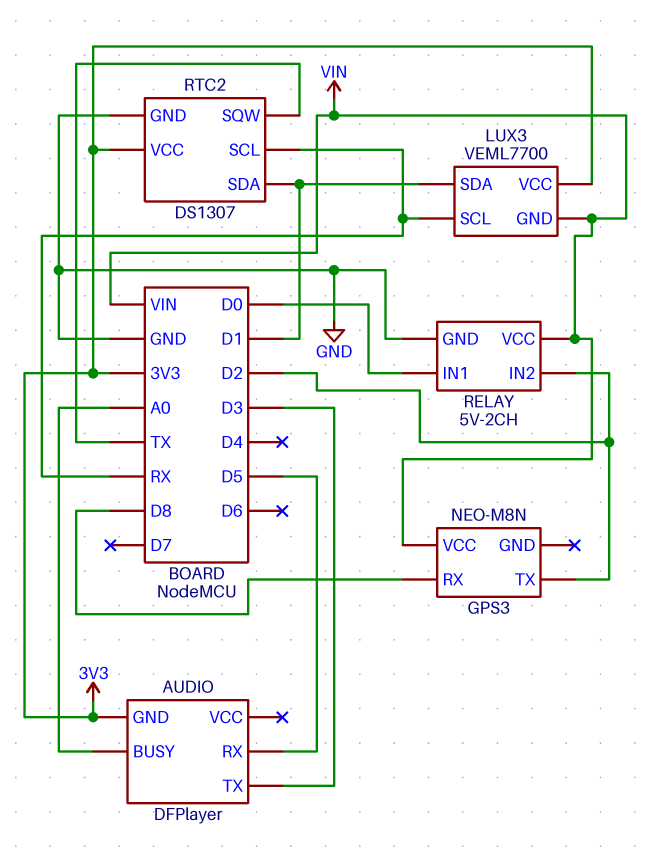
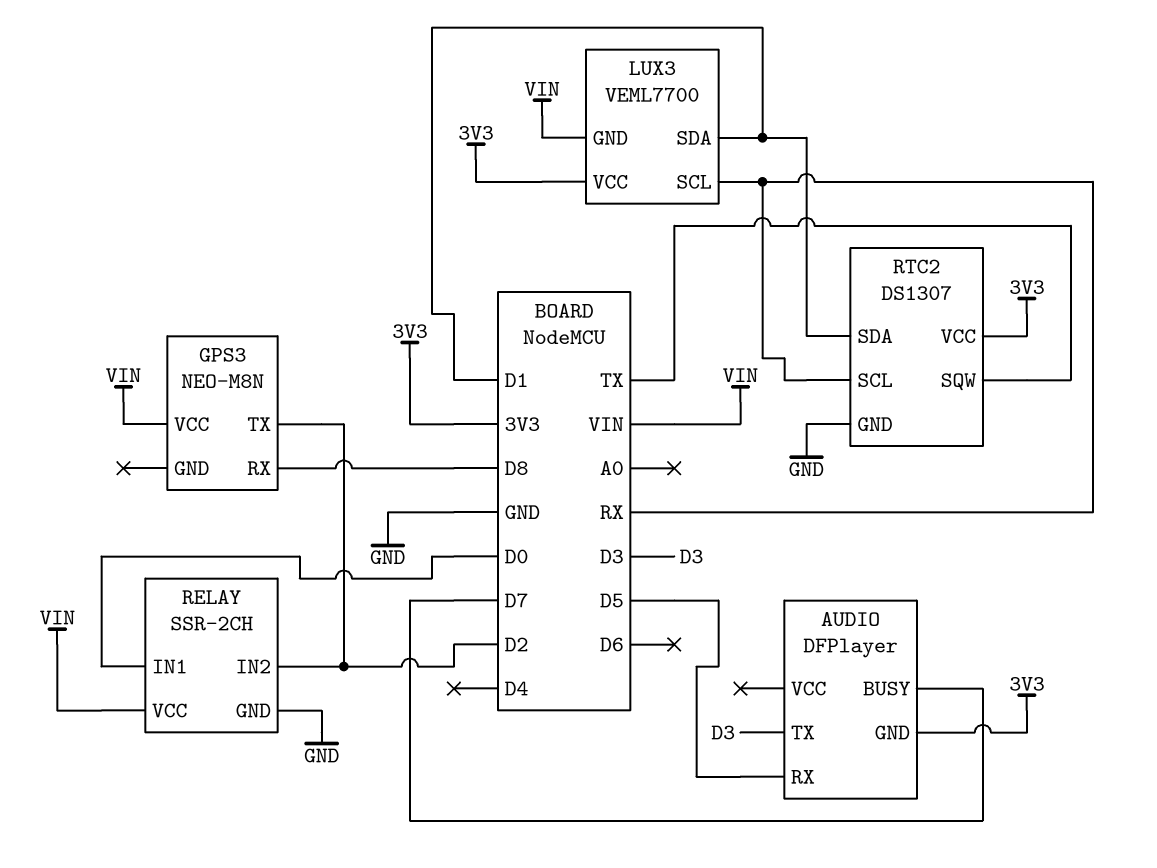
AUDIO pin BUSY: A0 -> D7
RELAY: 5V-2CH -> SSR-2CH

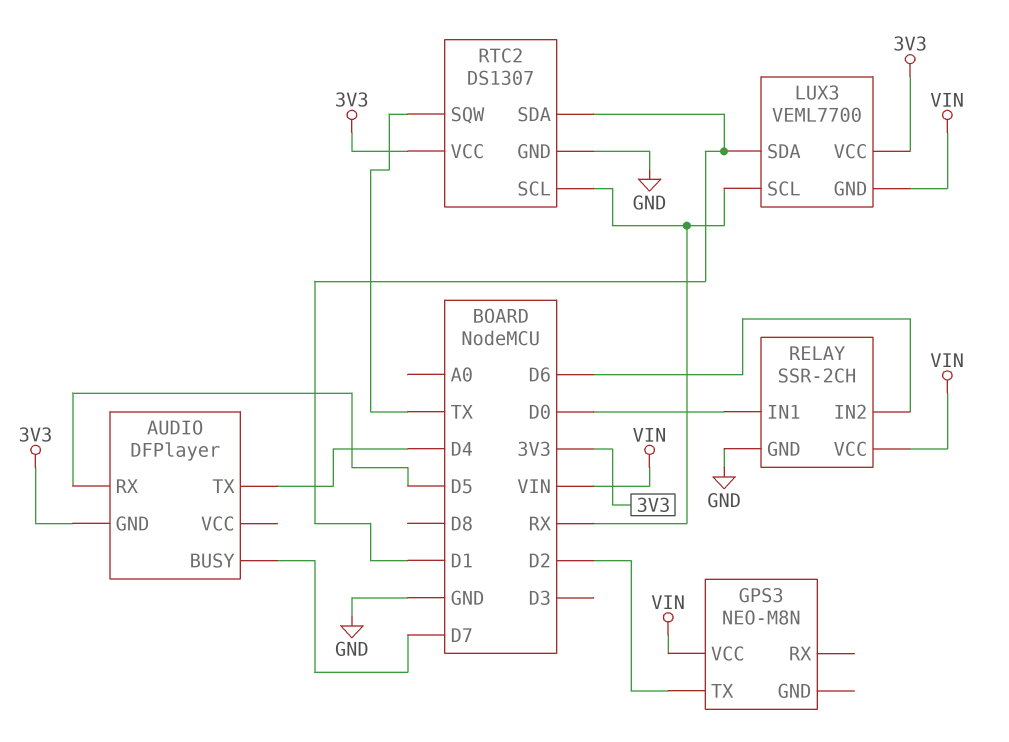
AUDIO pin TX: D3 -> D4
GPS3 pin RX: D8 -> none
RELAY pin IN2: D2 -> D6

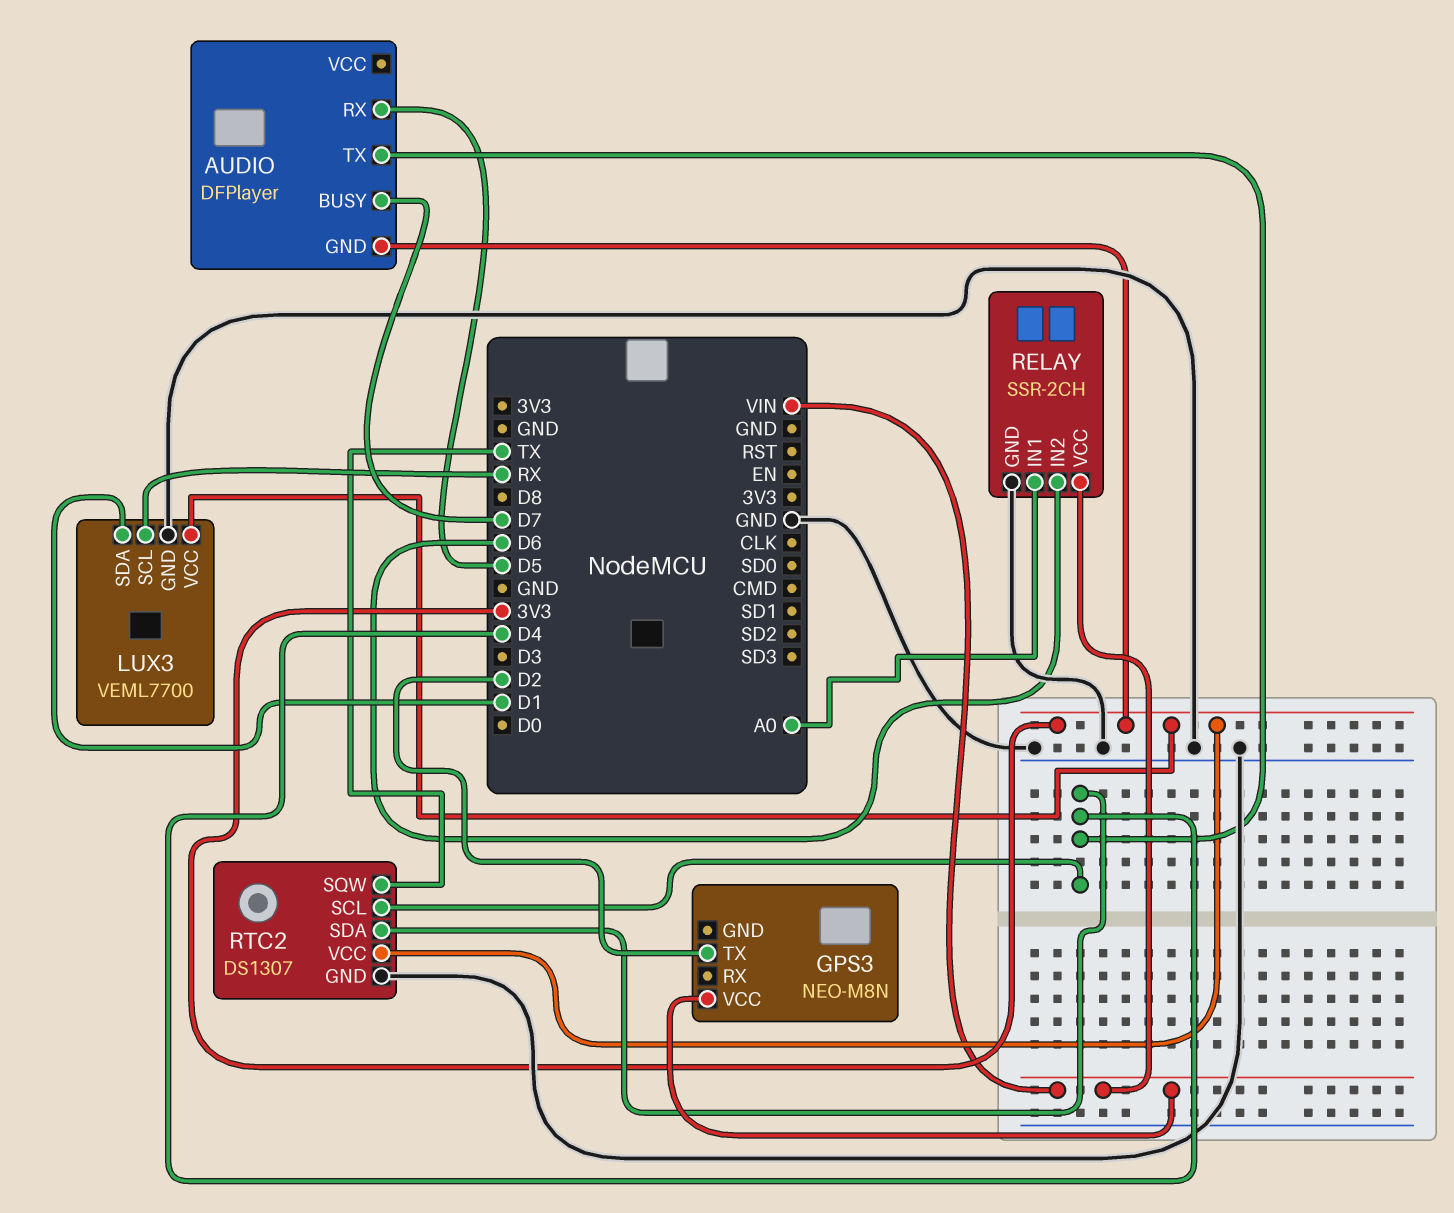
LUX3 pin GND: VIN -> GND
RELAY pin IN1: D0 -> A0
RTC2 pin SCL: RX -> D4
RTC2 pin SDA: D1 -> D4

